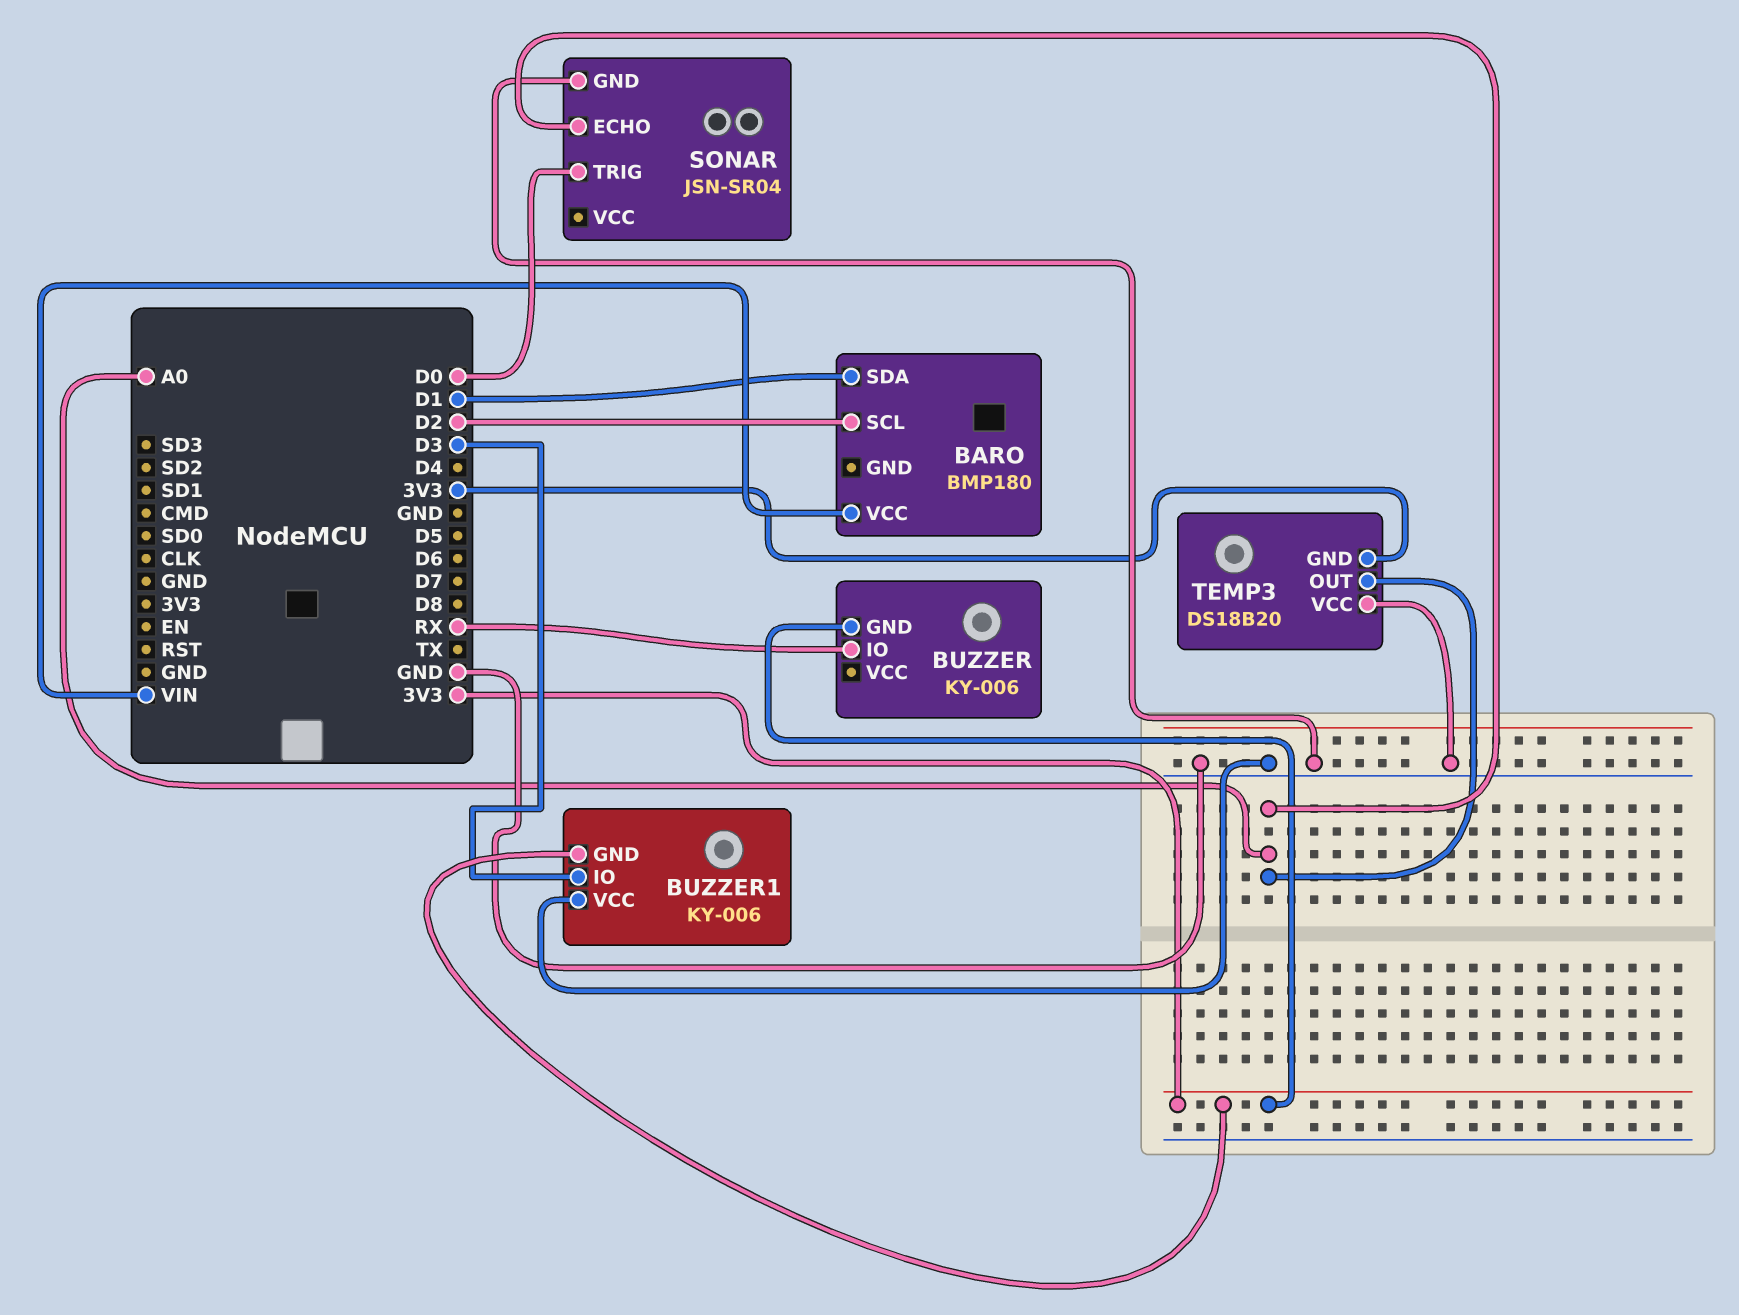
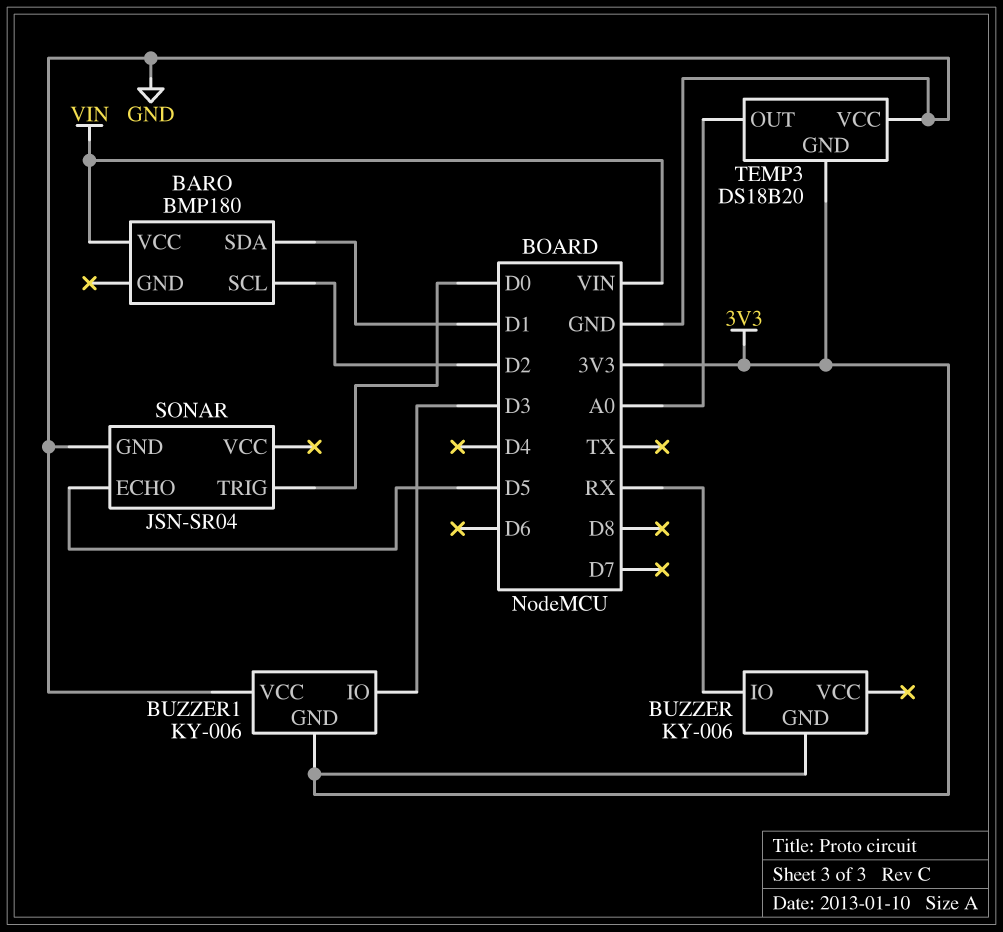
SONAR pin ECHO: A0 -> D5

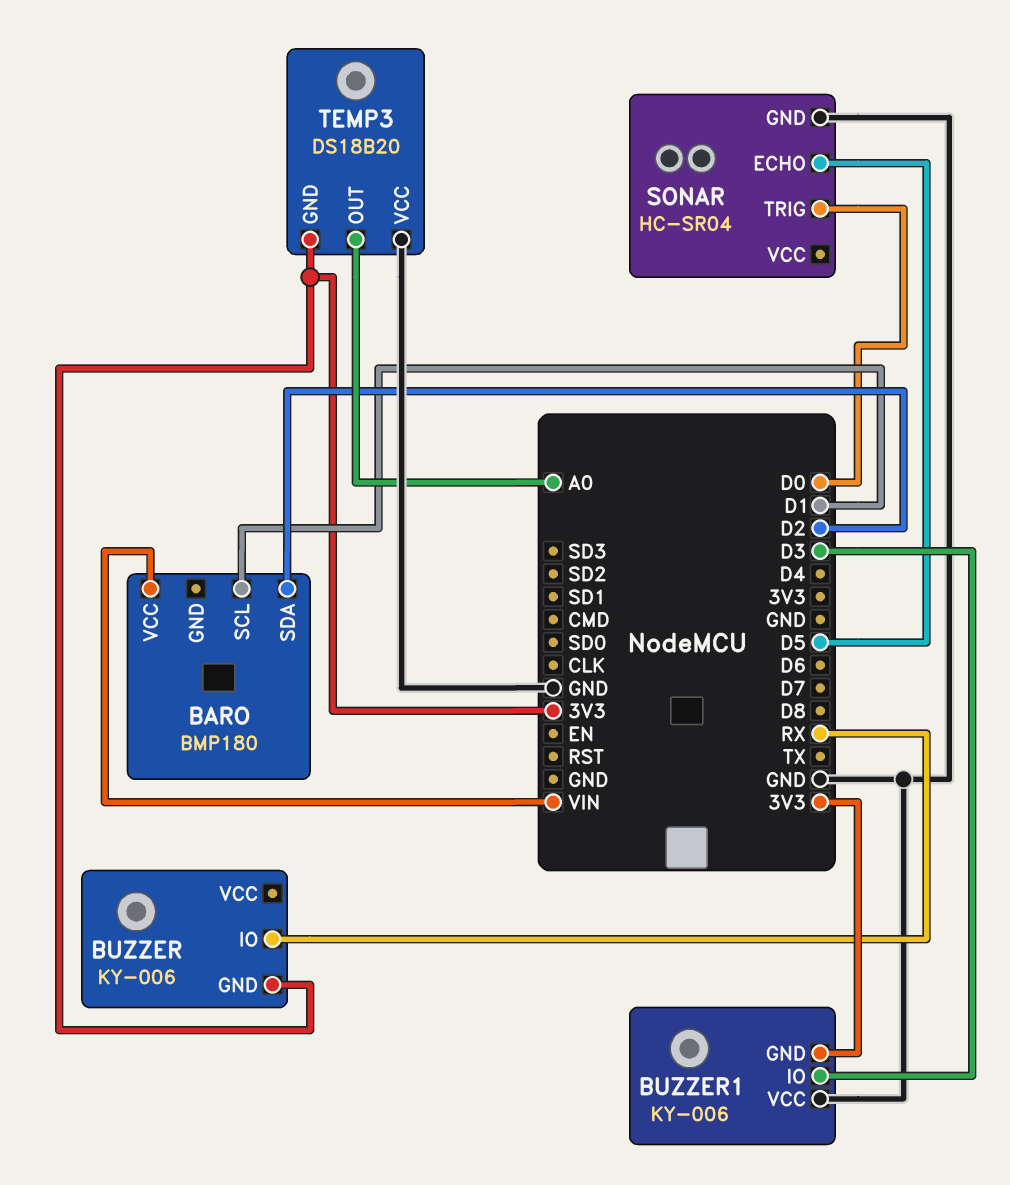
BARO pin SCL: D2 -> D1
BARO pin SDA: D1 -> D2
SONAR: JSN-SR04 -> HC-SR04

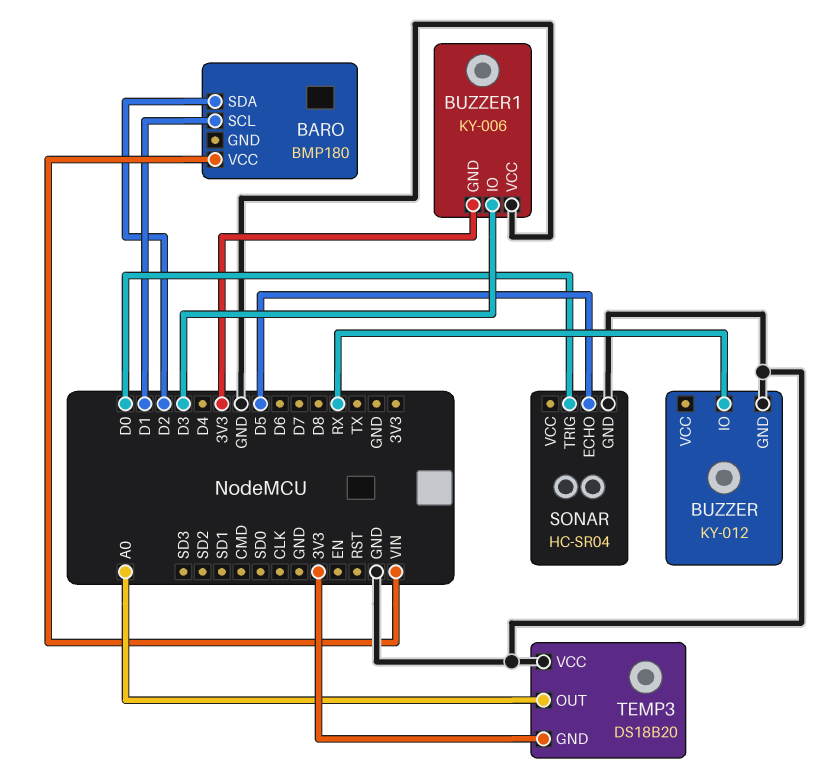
BUZZER: KY-006 -> KY-012
BUZZER pin GND: 3V3 -> GND

